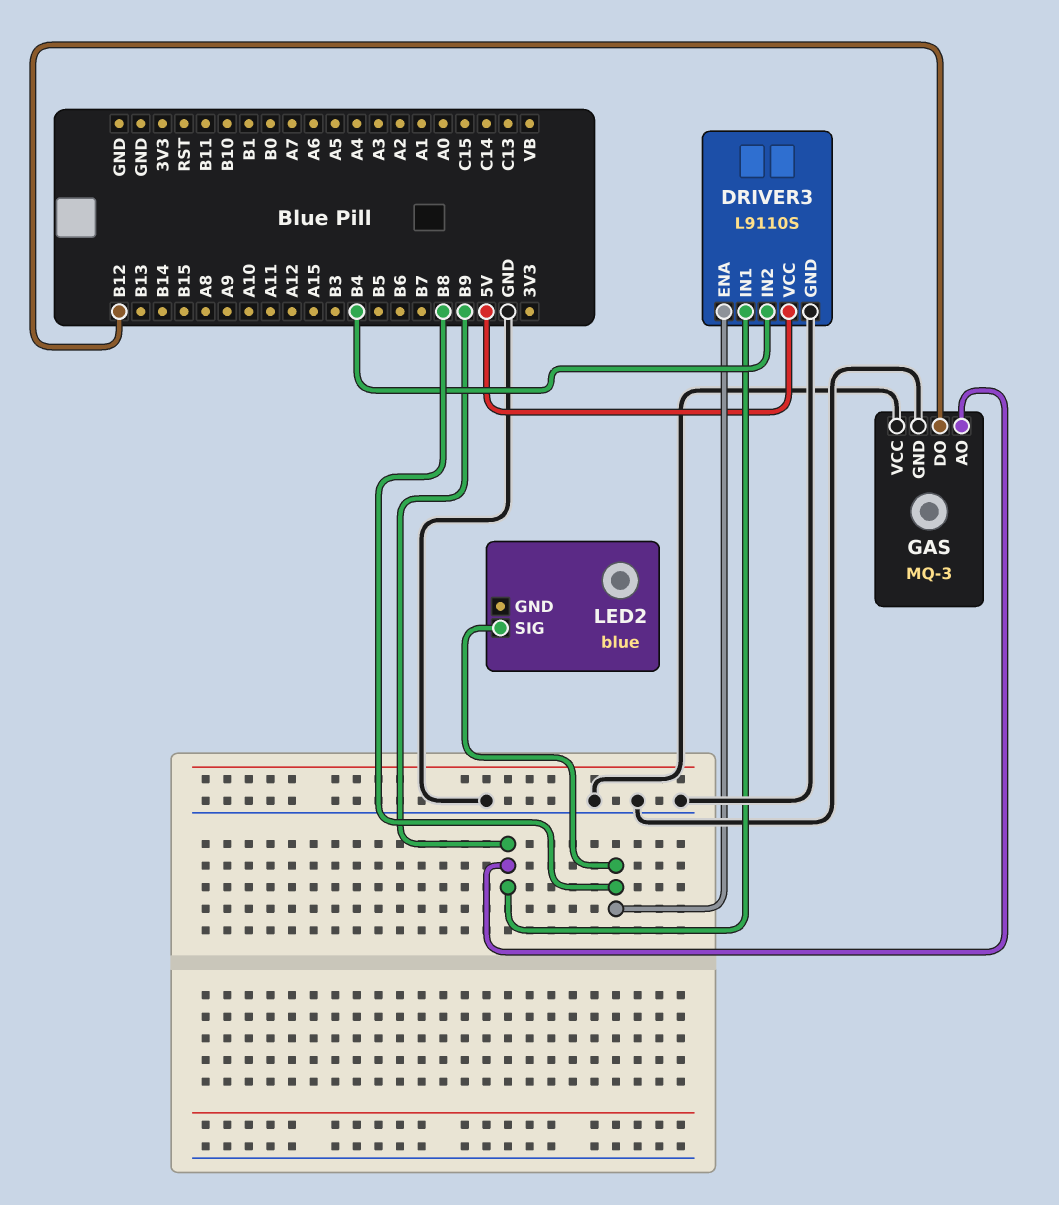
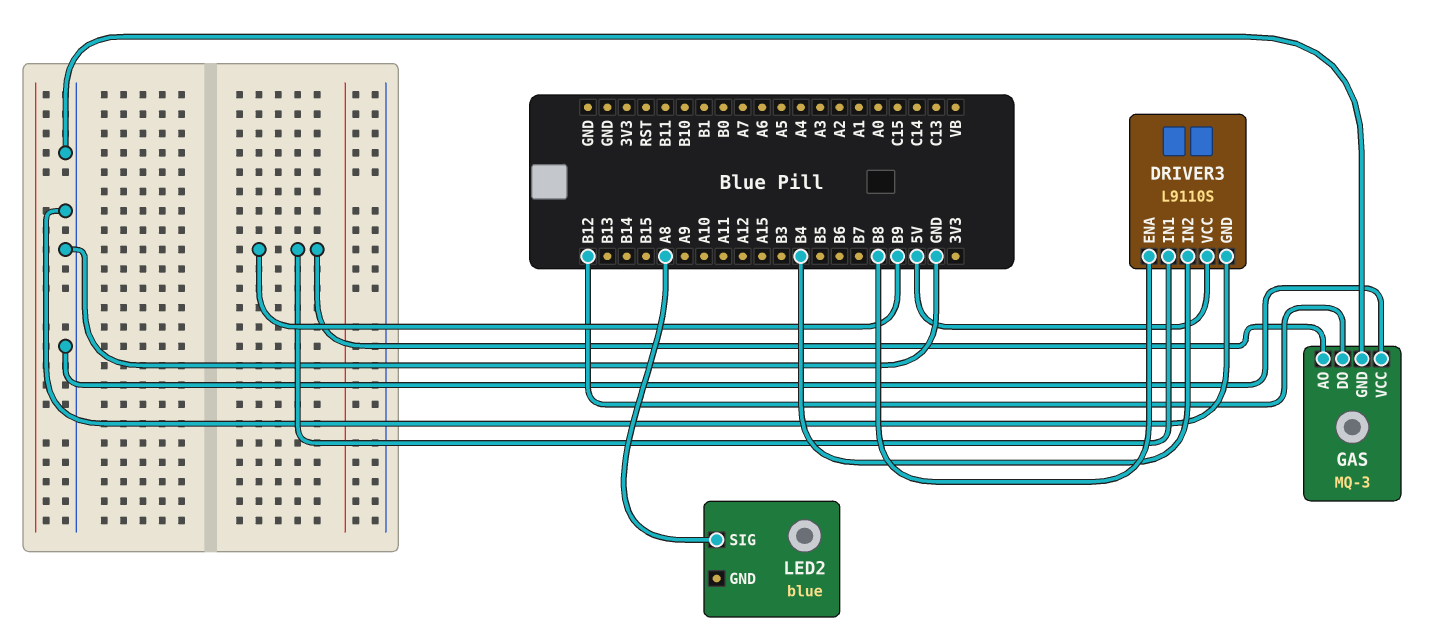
LED2 pin SIG: B8 -> A8

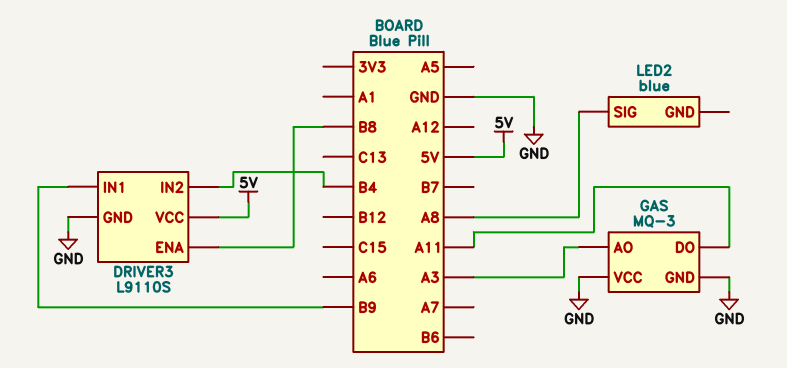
GAS pin AO: B9 -> A3
GAS pin DO: B12 -> A11

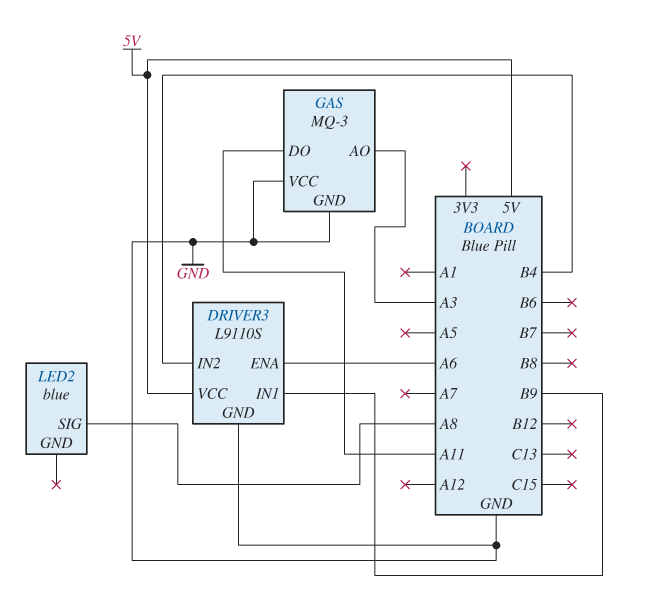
DRIVER3 pin ENA: B8 -> A6

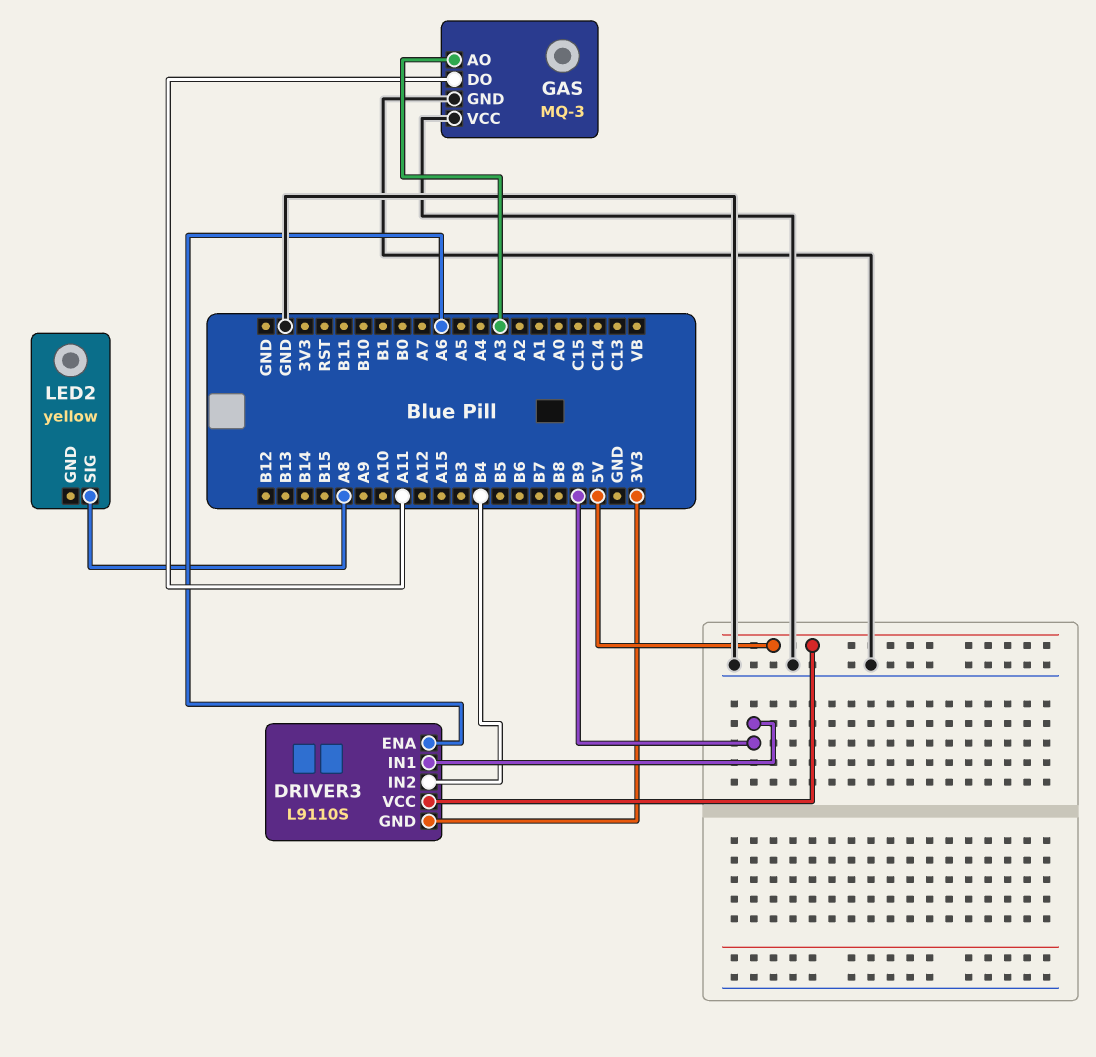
DRIVER3 pin GND: GND -> 3V3
LED2: blue -> yellow

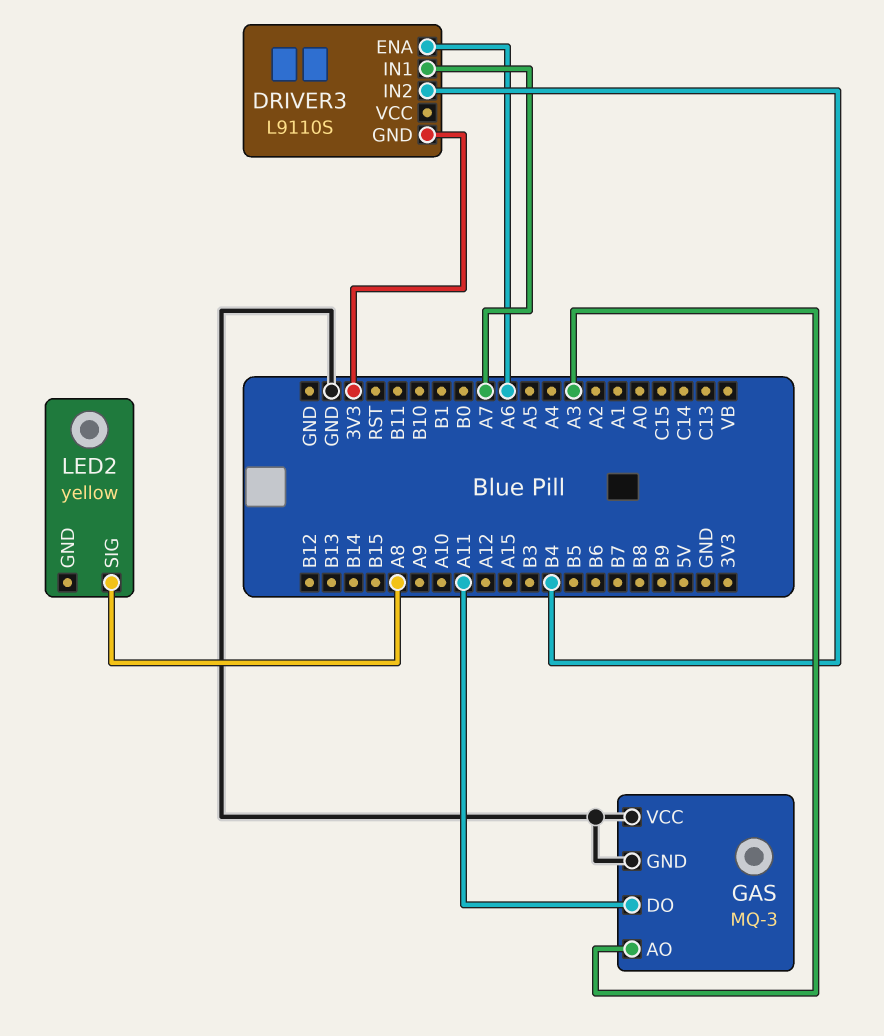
DRIVER3 pin IN1: B9 -> A7
DRIVER3 pin VCC: 5V -> none

